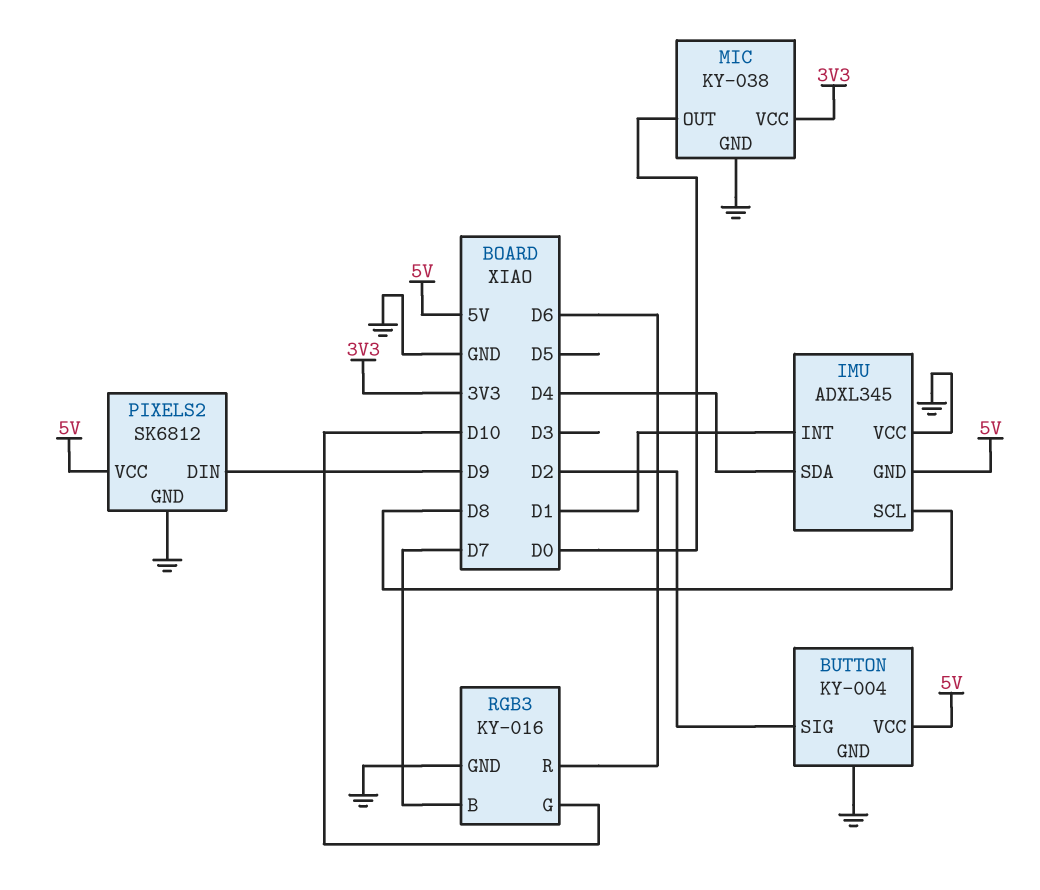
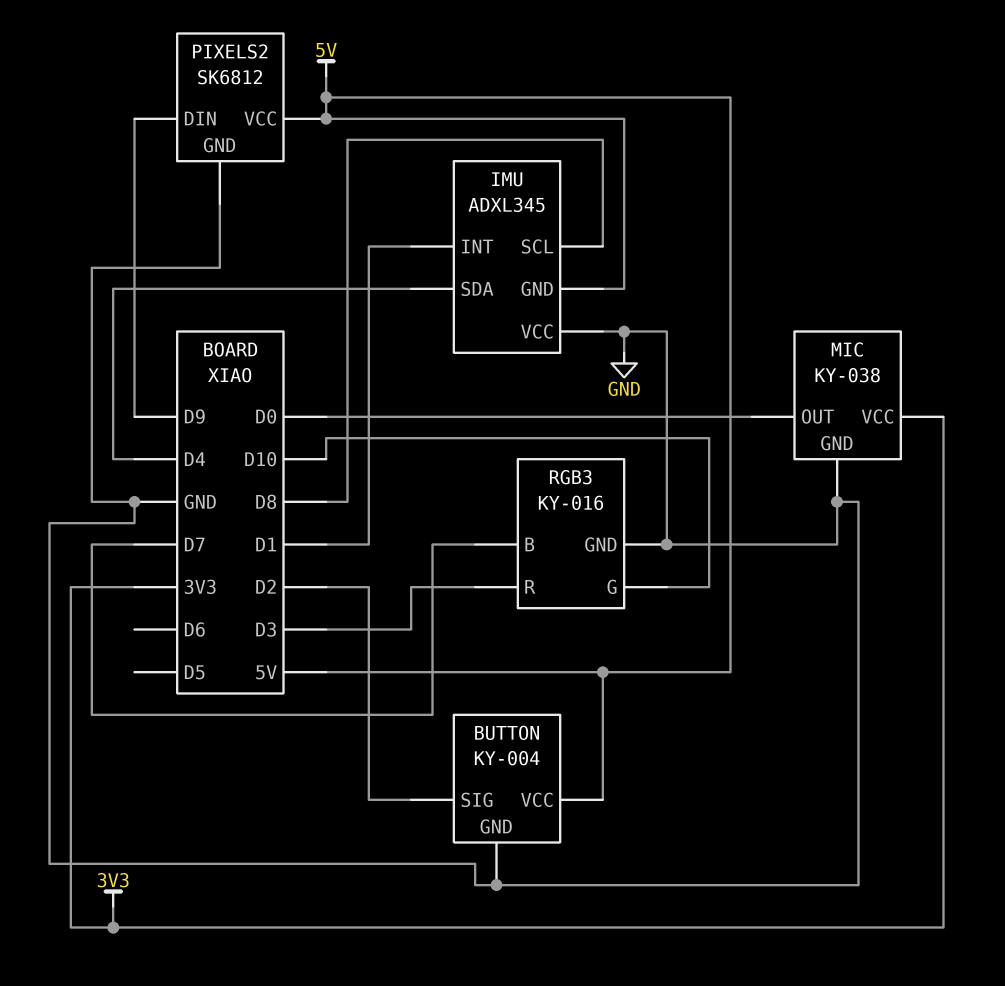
RGB3 pin R: D6 -> D3

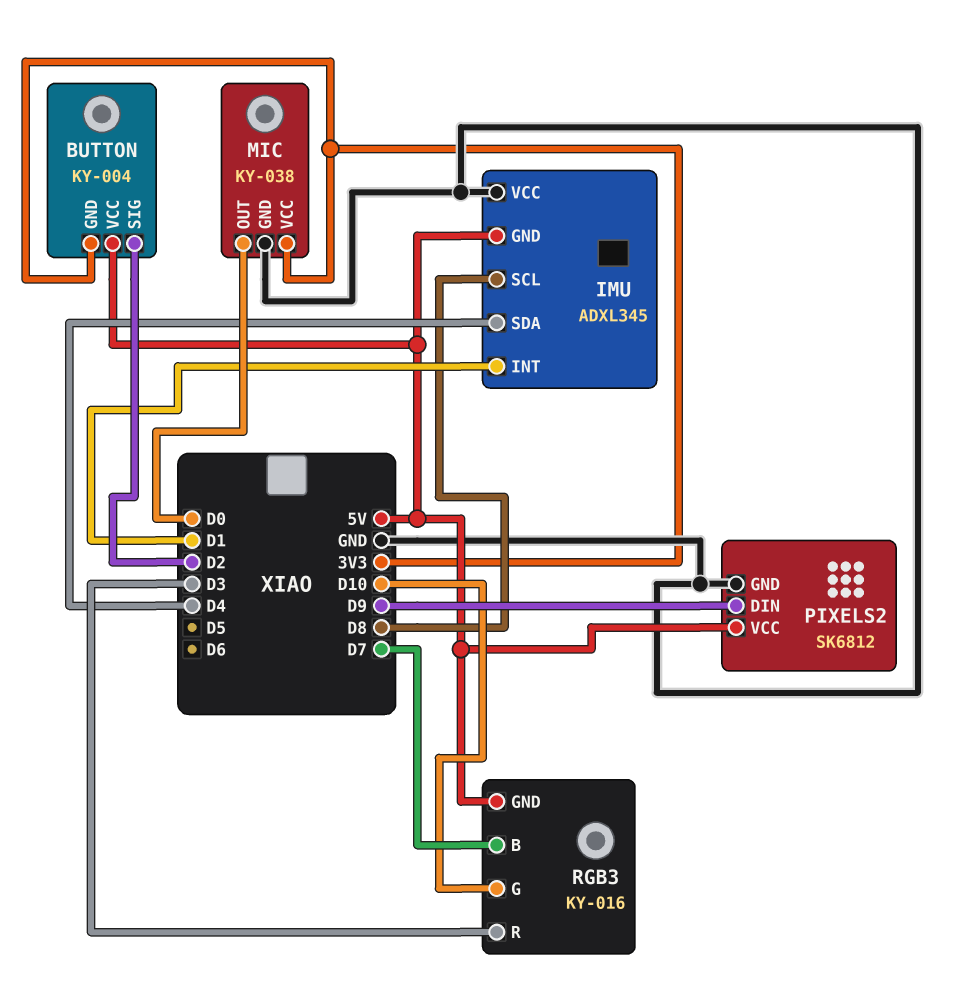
BUTTON pin GND: GND -> 3V3
RGB3 pin GND: GND -> 5V

